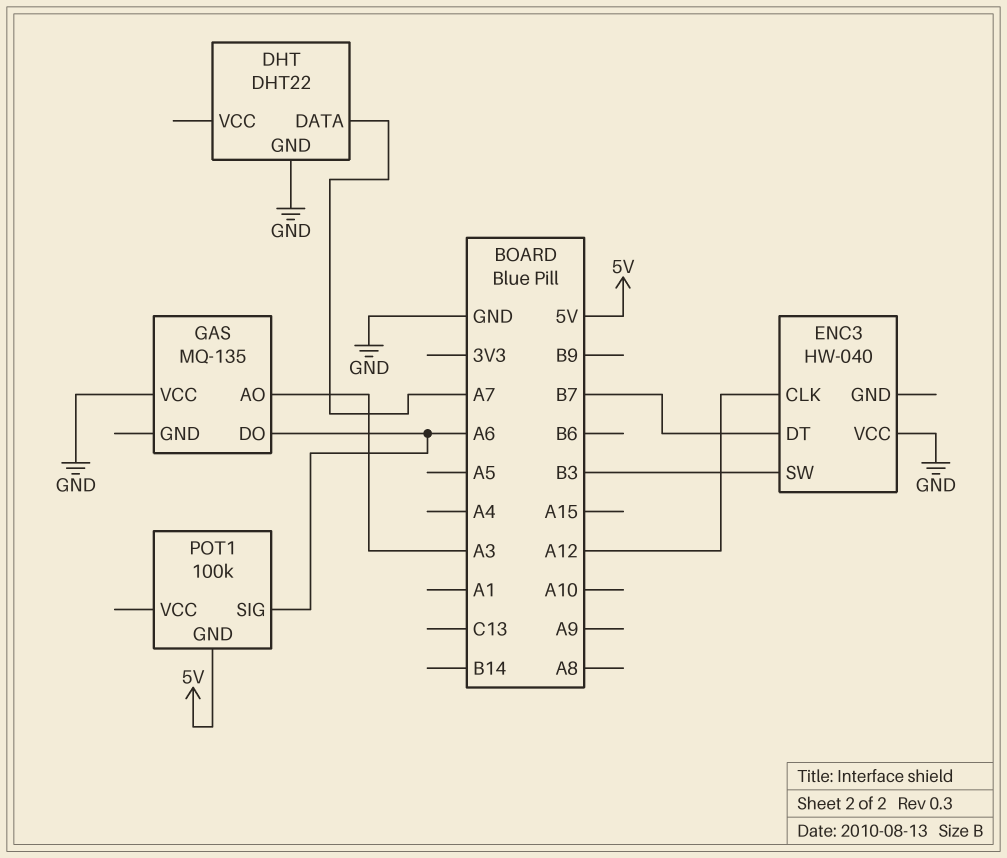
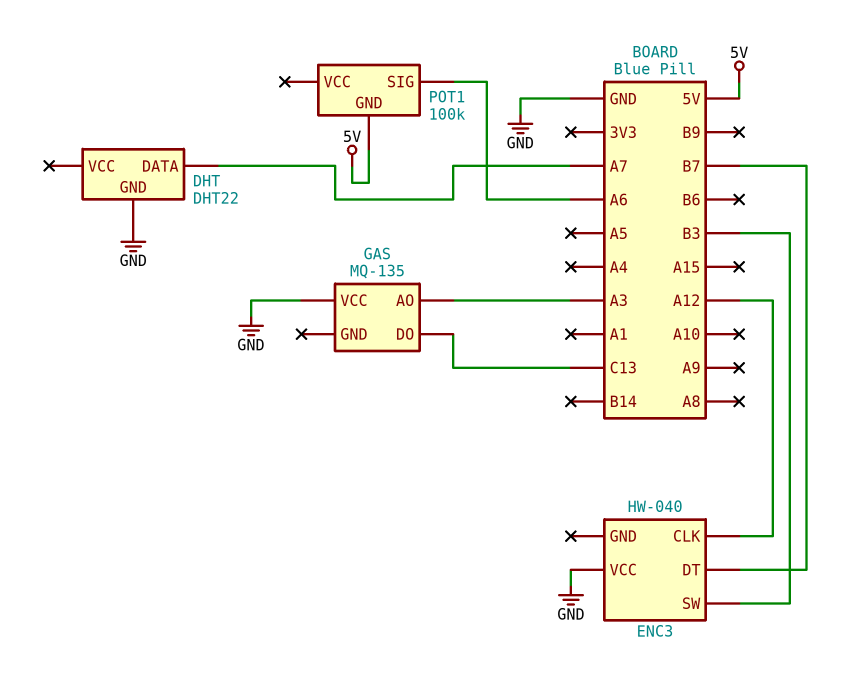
GAS pin DO: A6 -> C13

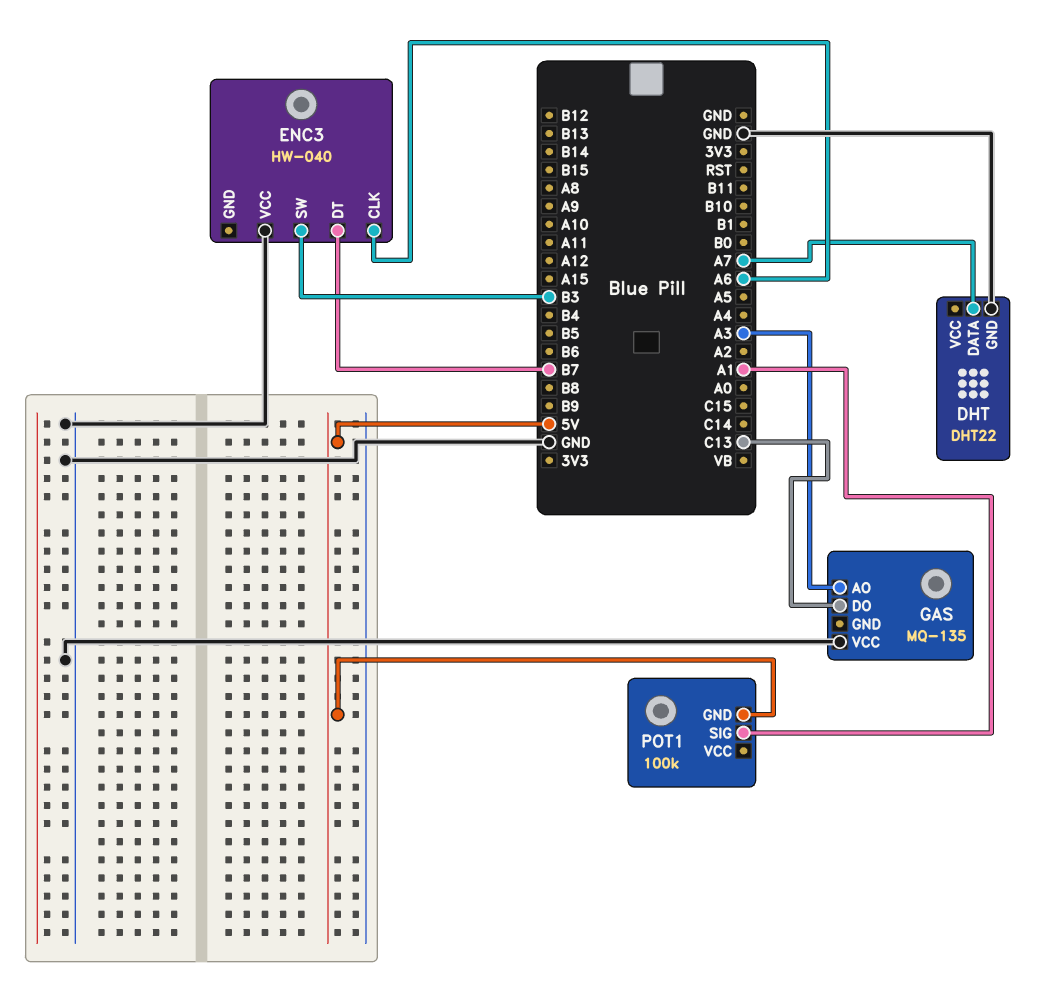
ENC3 pin CLK: A12 -> A6
POT1 pin SIG: A6 -> A1

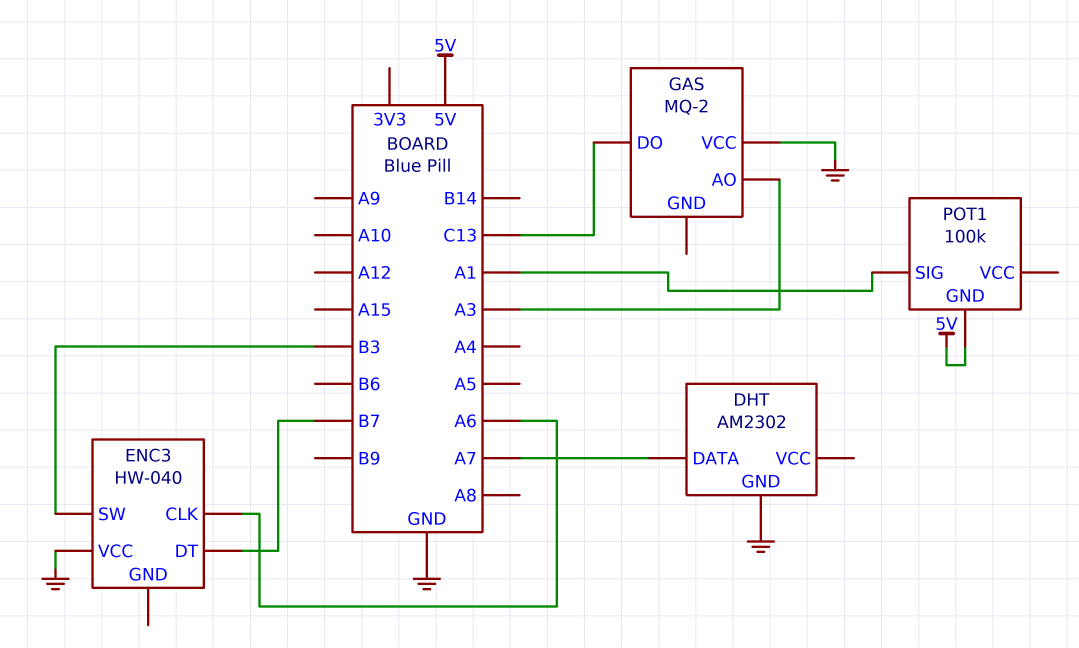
DHT: DHT22 -> AM2302
GAS: MQ-135 -> MQ-2

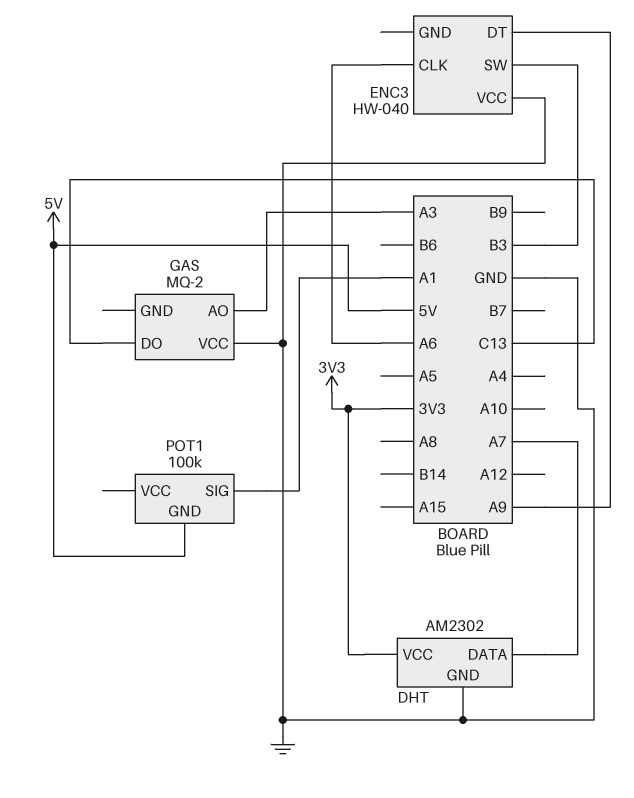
DHT pin VCC: none -> 3V3
ENC3 pin DT: B7 -> A9

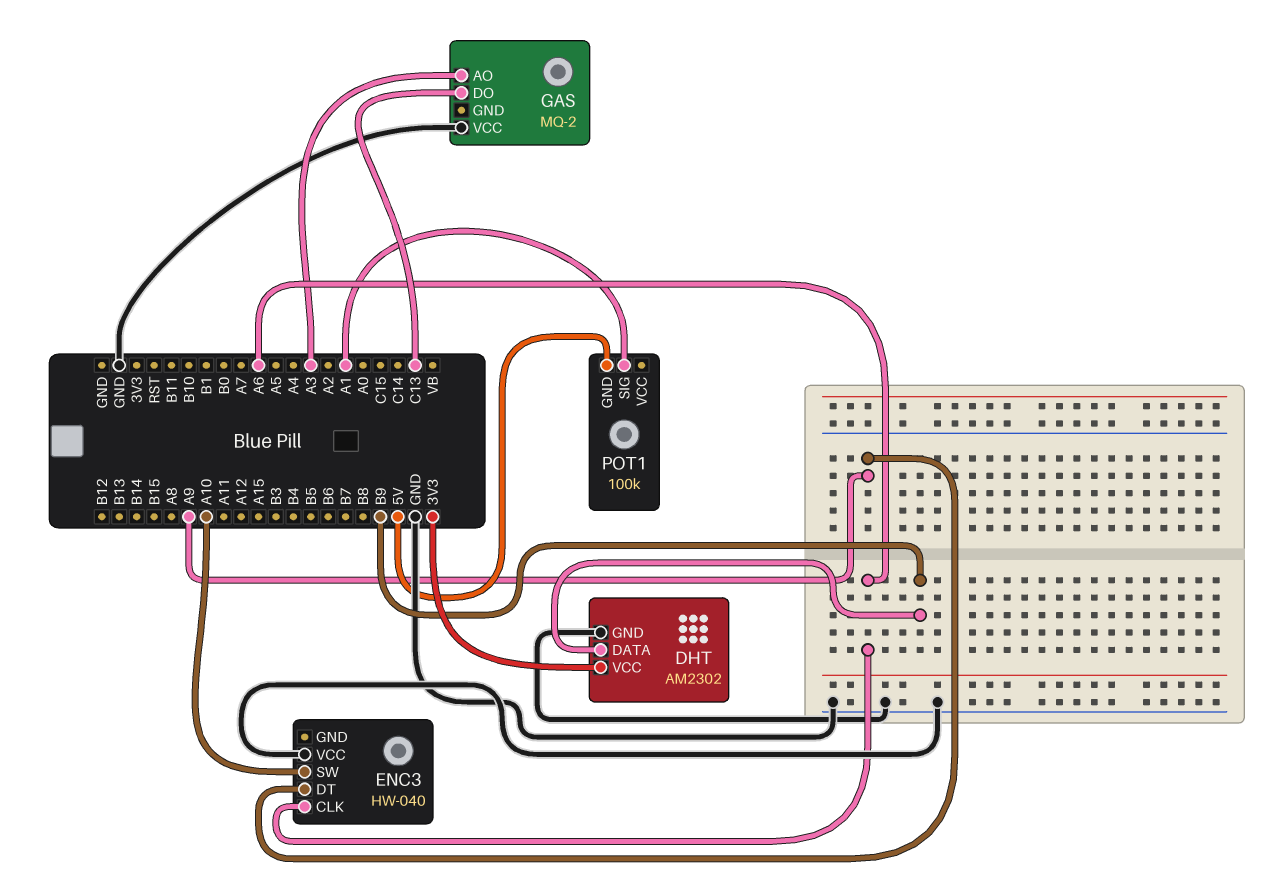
DHT pin DATA: A7 -> B9
ENC3 pin SW: B3 -> A10

